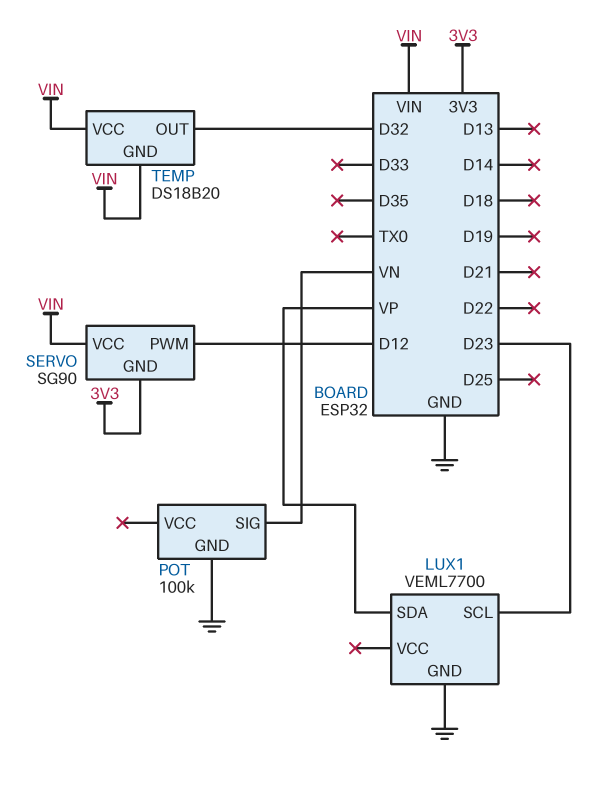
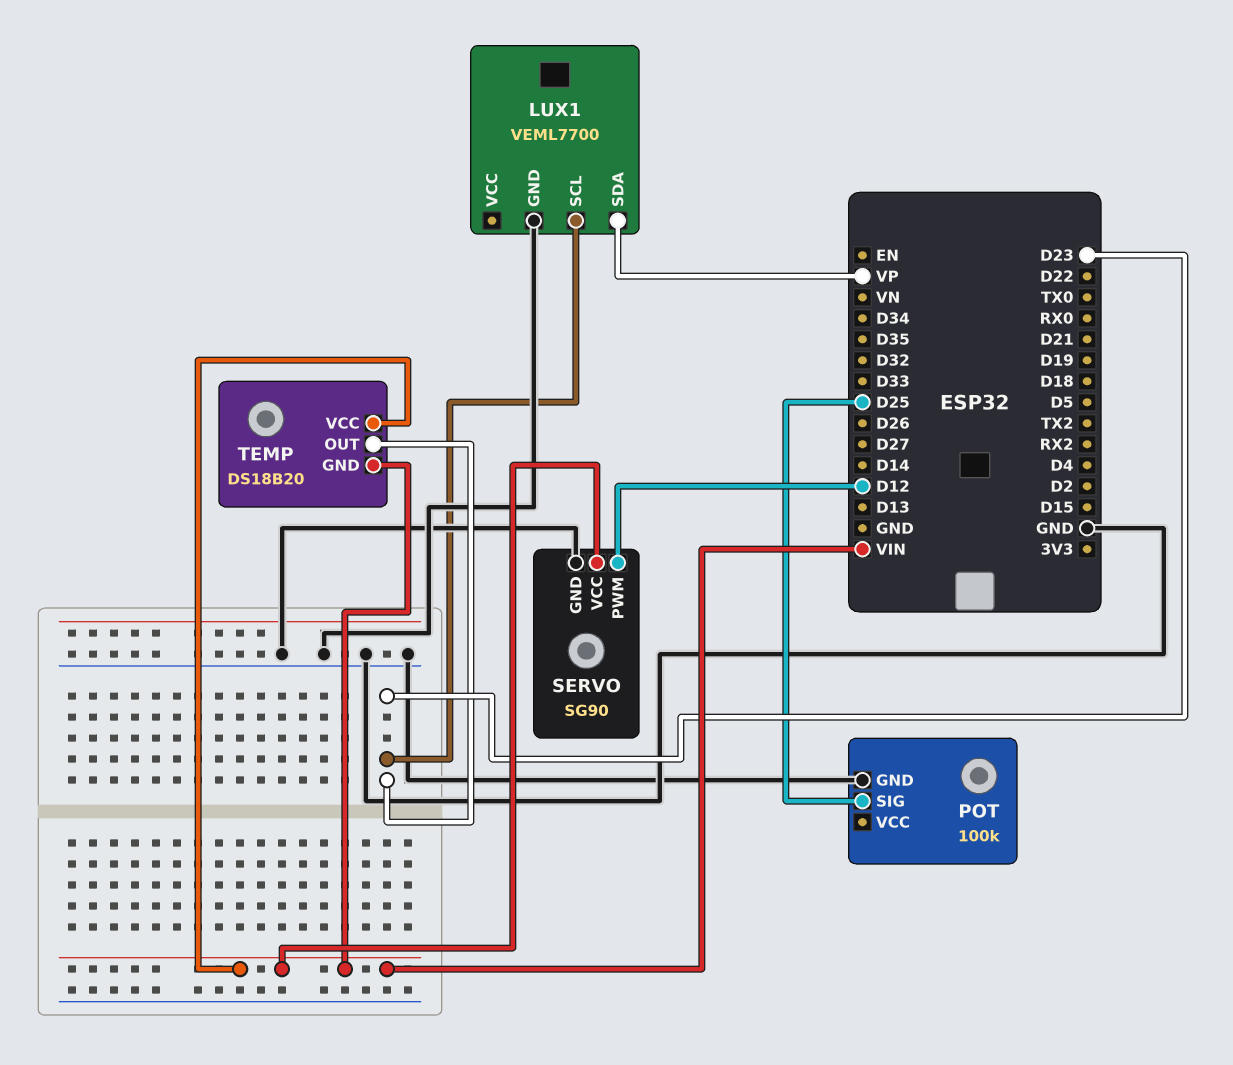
POT pin SIG: VN -> D25
SERVO pin GND: 3V3 -> GND
TEMP pin OUT: D32 -> D23

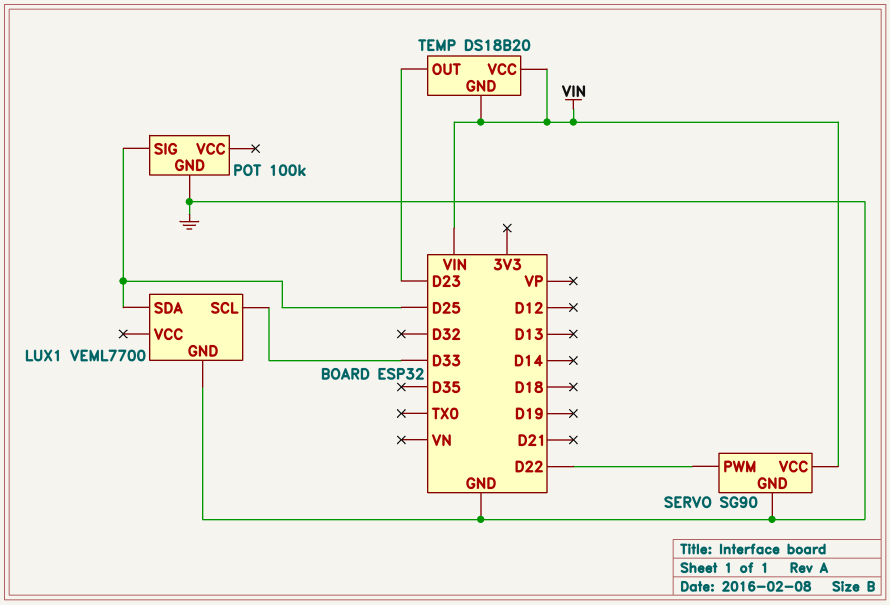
LUX1 pin SCL: D23 -> D33
LUX1 pin SDA: VP -> D25
SERVO pin PWM: D12 -> D22

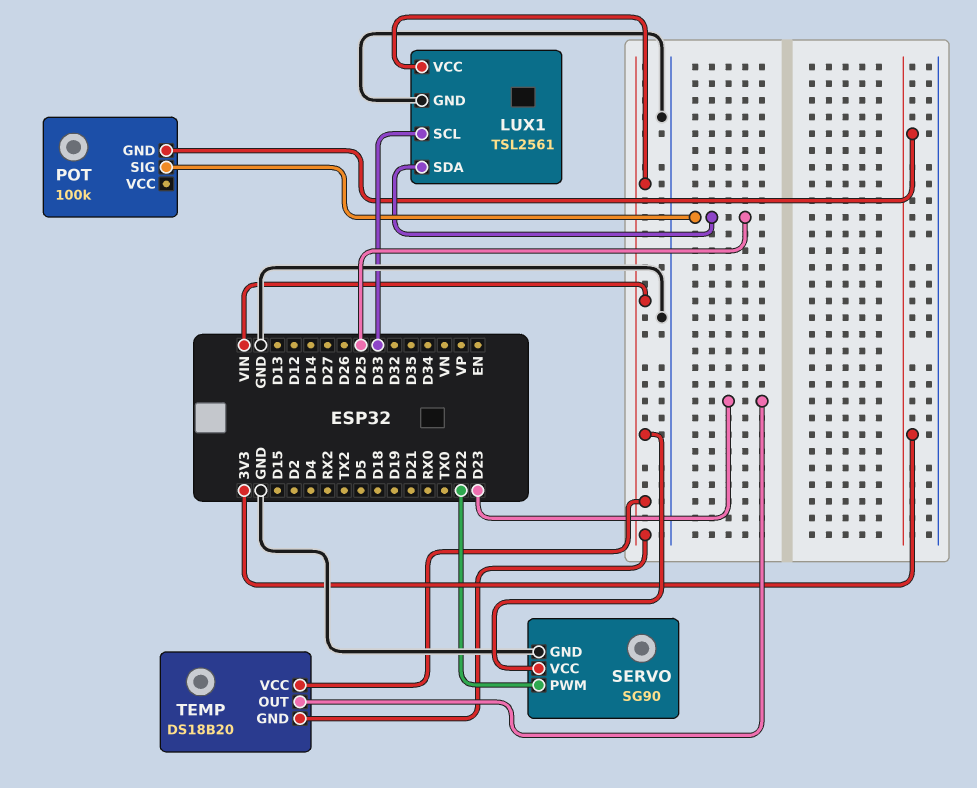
LUX1: VEML7700 -> TSL2561
LUX1 pin VCC: none -> VIN
POT pin GND: GND -> 3V3

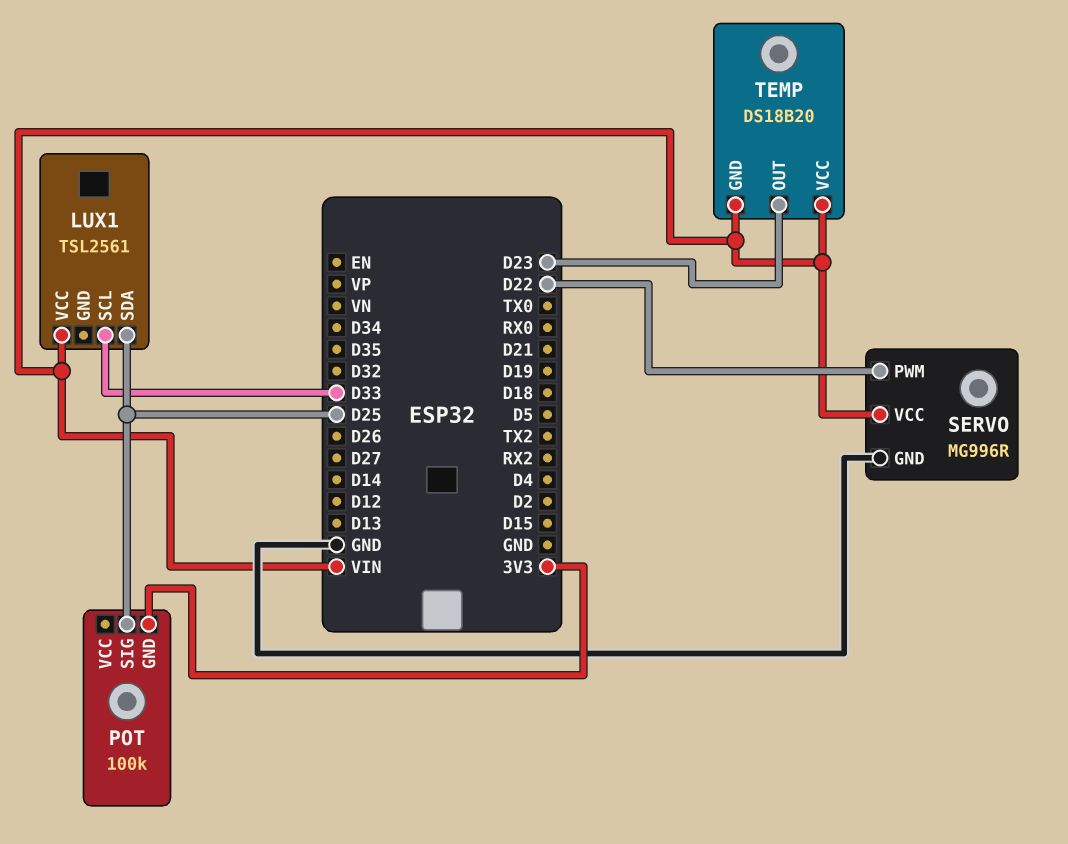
LUX1 pin GND: GND -> none
SERVO: SG90 -> MG996R

